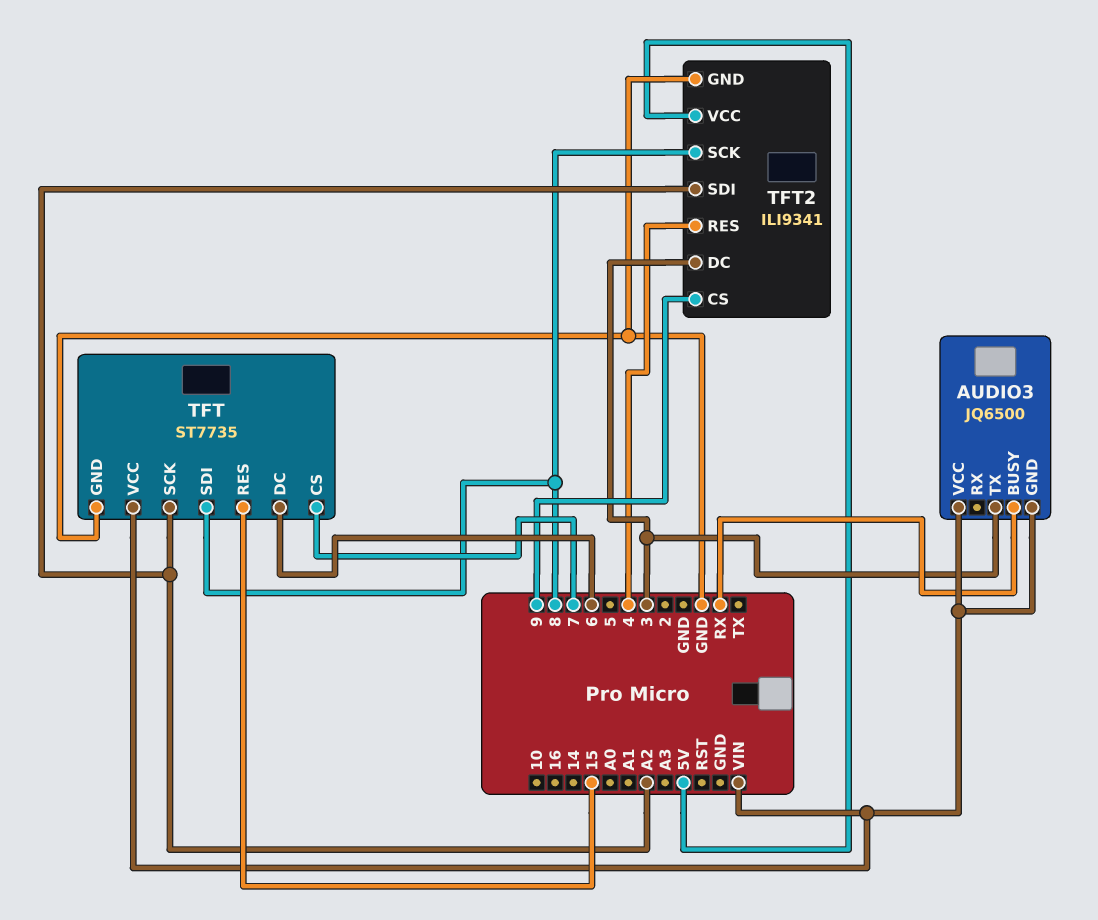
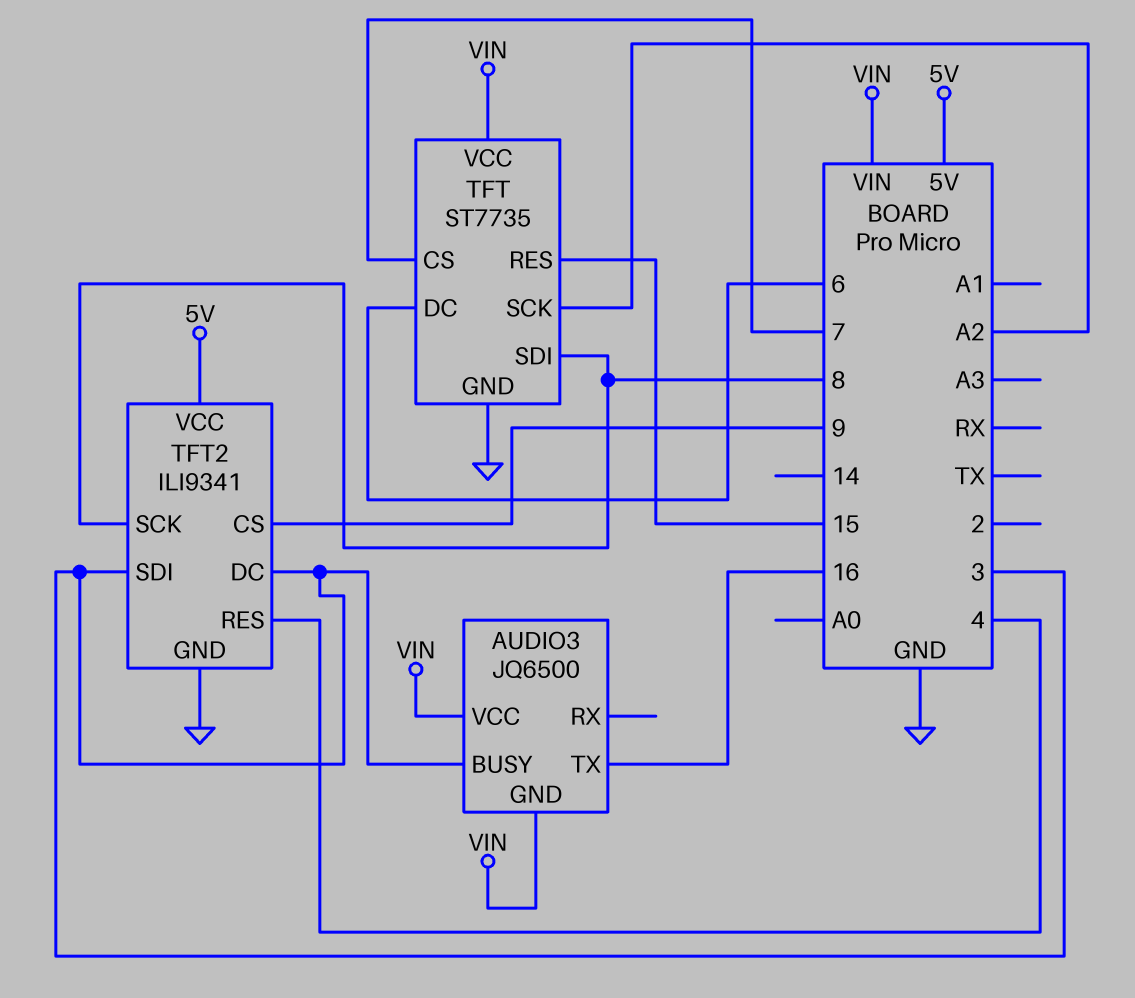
AUDIO3 pin BUSY: RX -> 3
AUDIO3 pin TX: 3 -> 16
TFT2 pin SDI: A2 -> 3

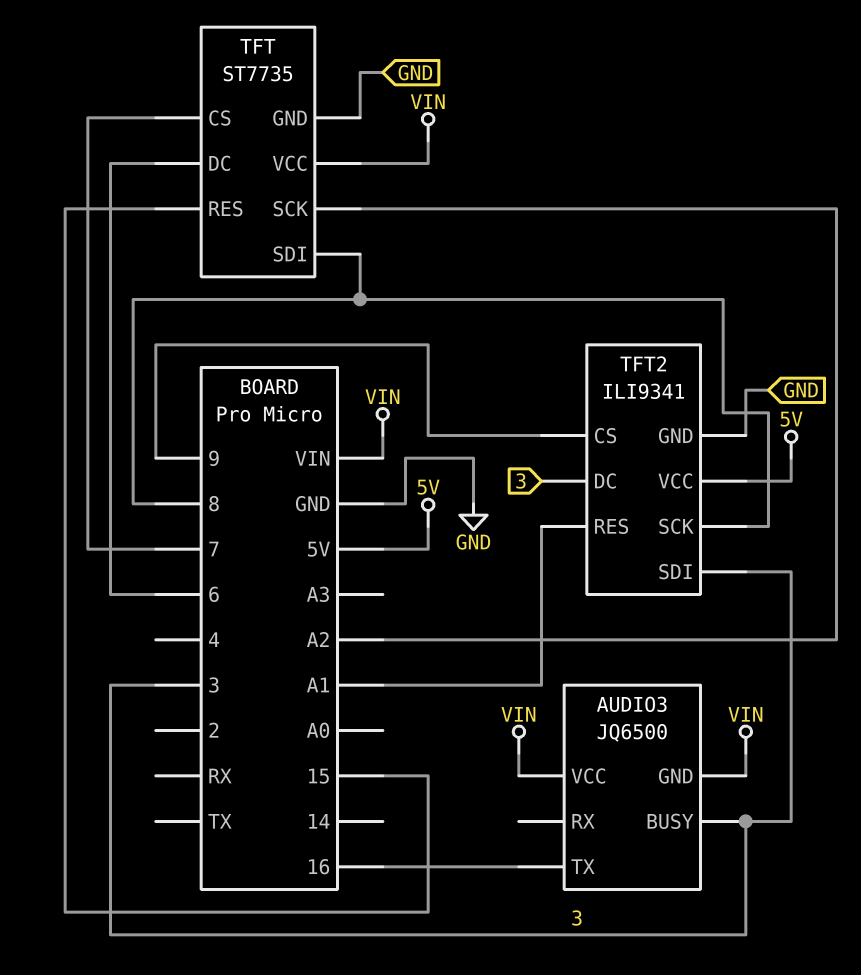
TFT2 pin RES: 4 -> A1

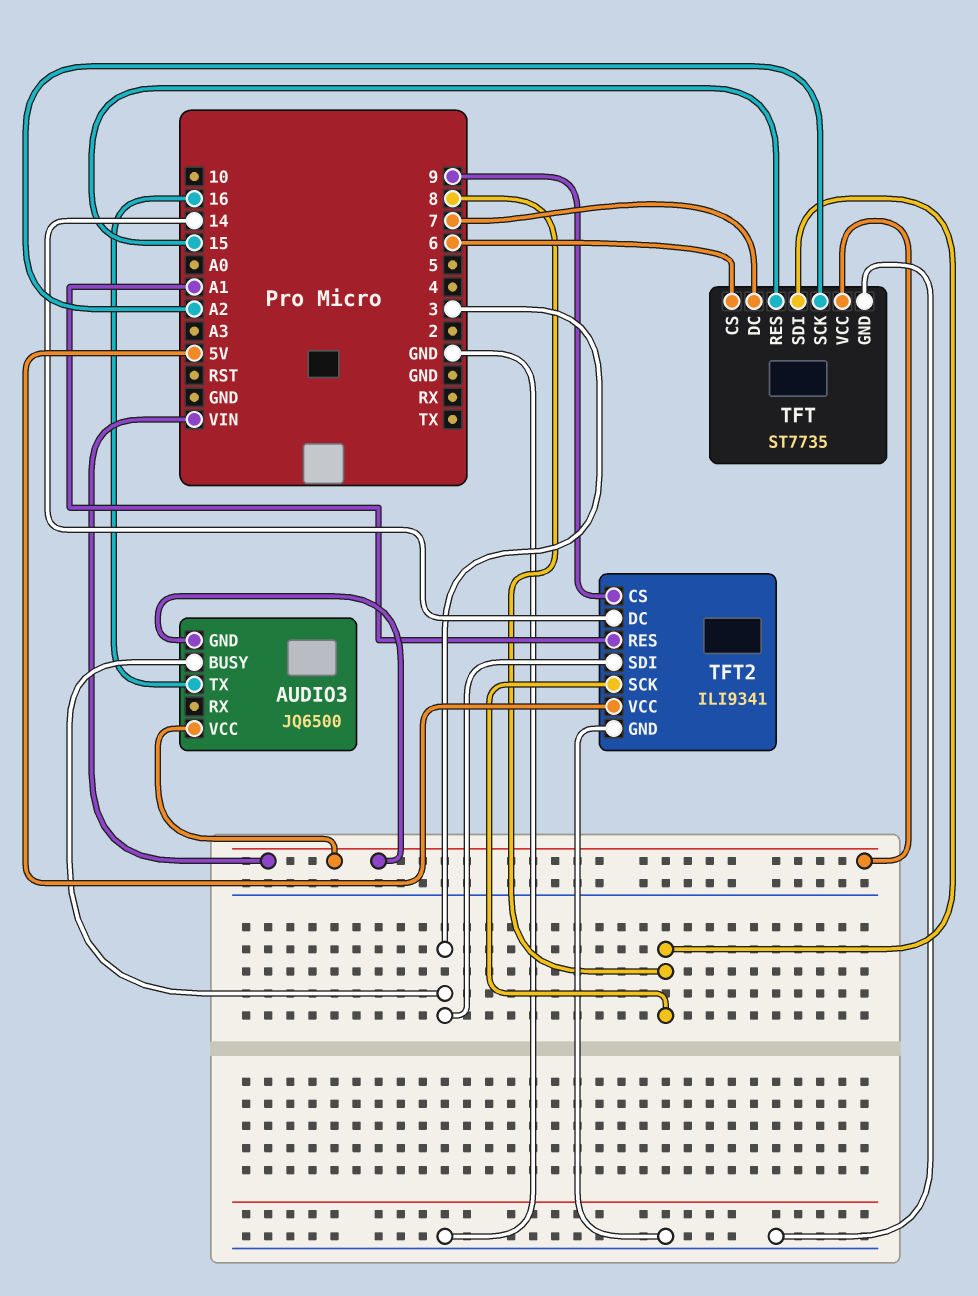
TFT pin CS: 7 -> 6
TFT pin DC: 6 -> 7
TFT2 pin DC: 3 -> 14

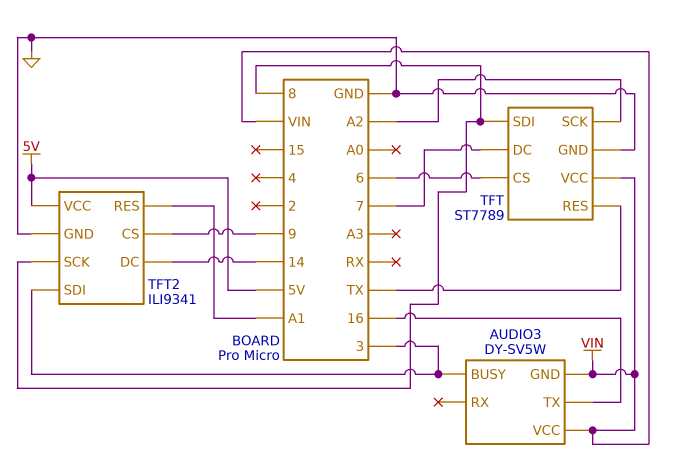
AUDIO3: JQ6500 -> DY-SV5W
TFT: ST7735 -> ST7789
TFT pin RES: 15 -> TX

